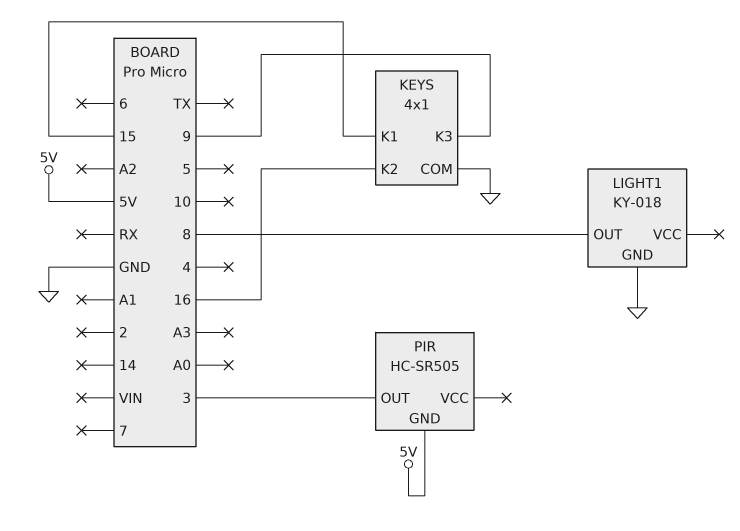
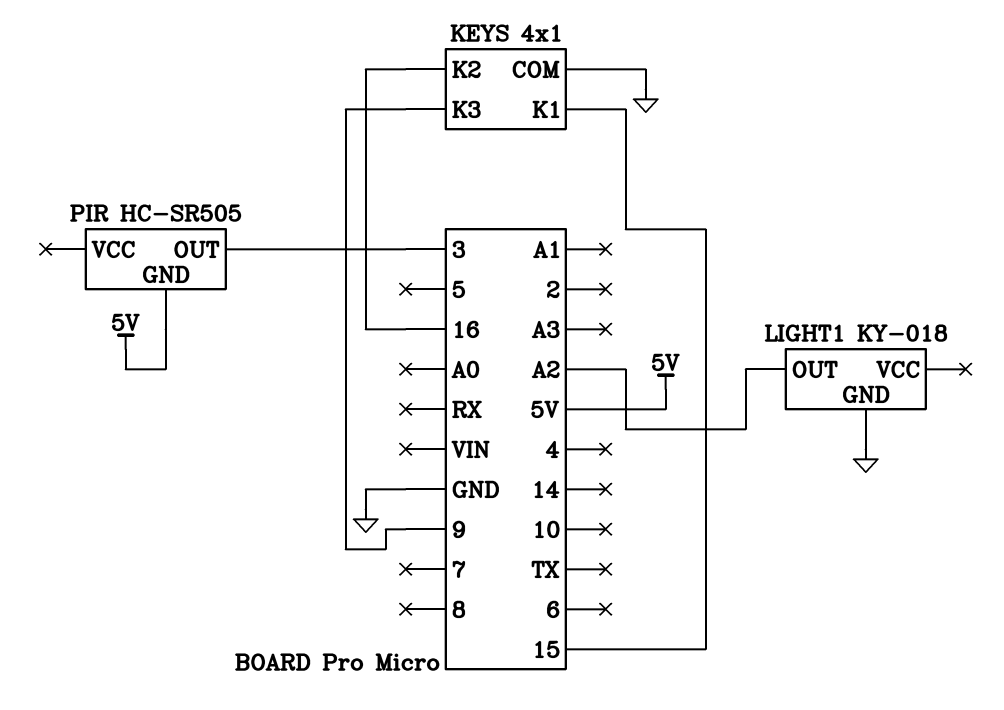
LIGHT1 pin OUT: 8 -> A2

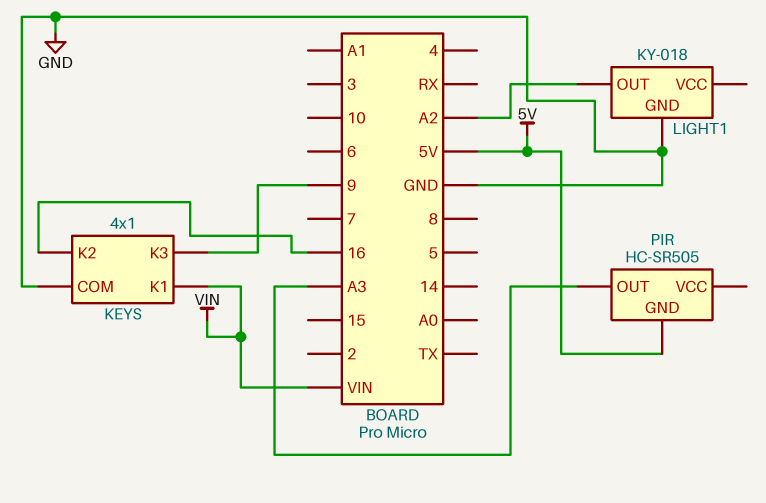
KEYS pin K1: 15 -> VIN
PIR pin OUT: 3 -> A3

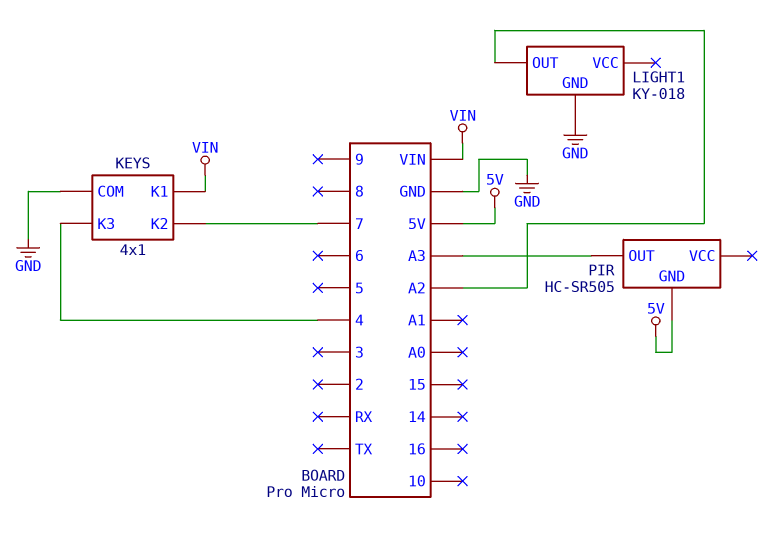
KEYS pin K2: 16 -> 7
KEYS pin K3: 9 -> 4

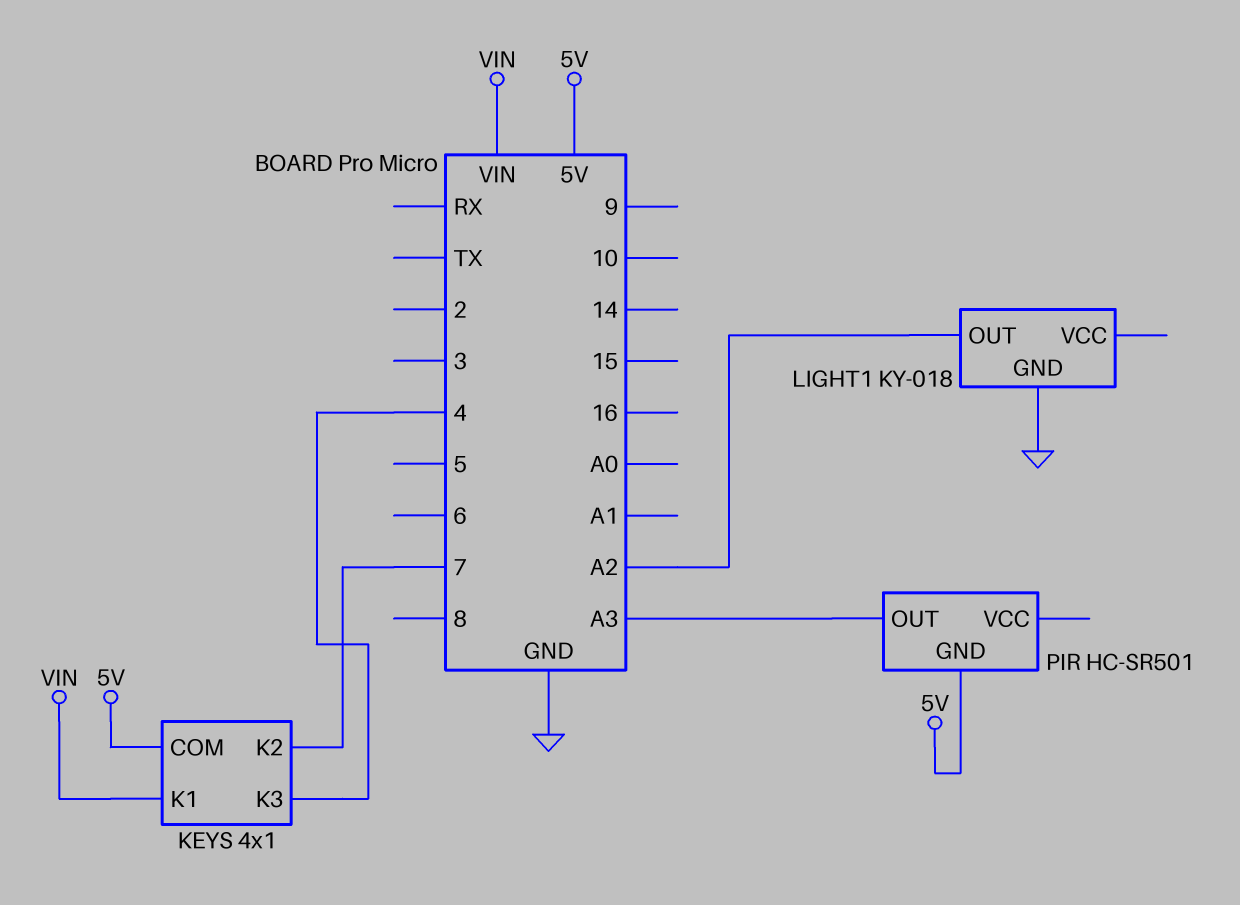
KEYS pin COM: GND -> 5V
PIR: HC-SR505 -> HC-SR501

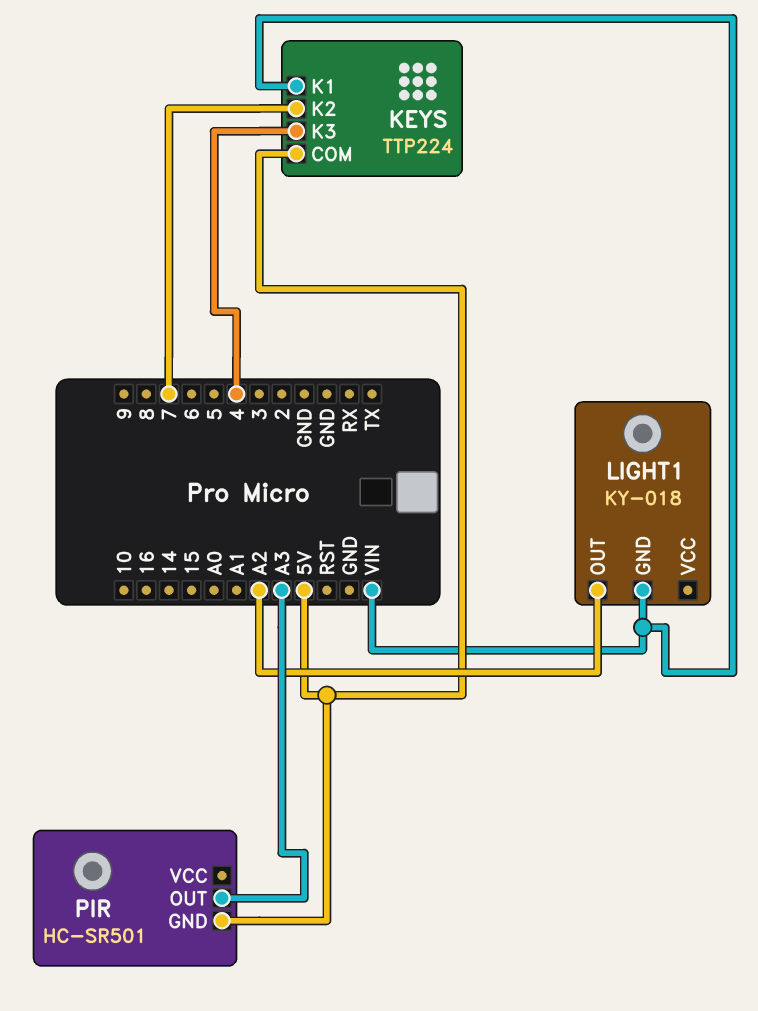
KEYS: 4x1 -> TTP224
LIGHT1 pin GND: GND -> VIN

